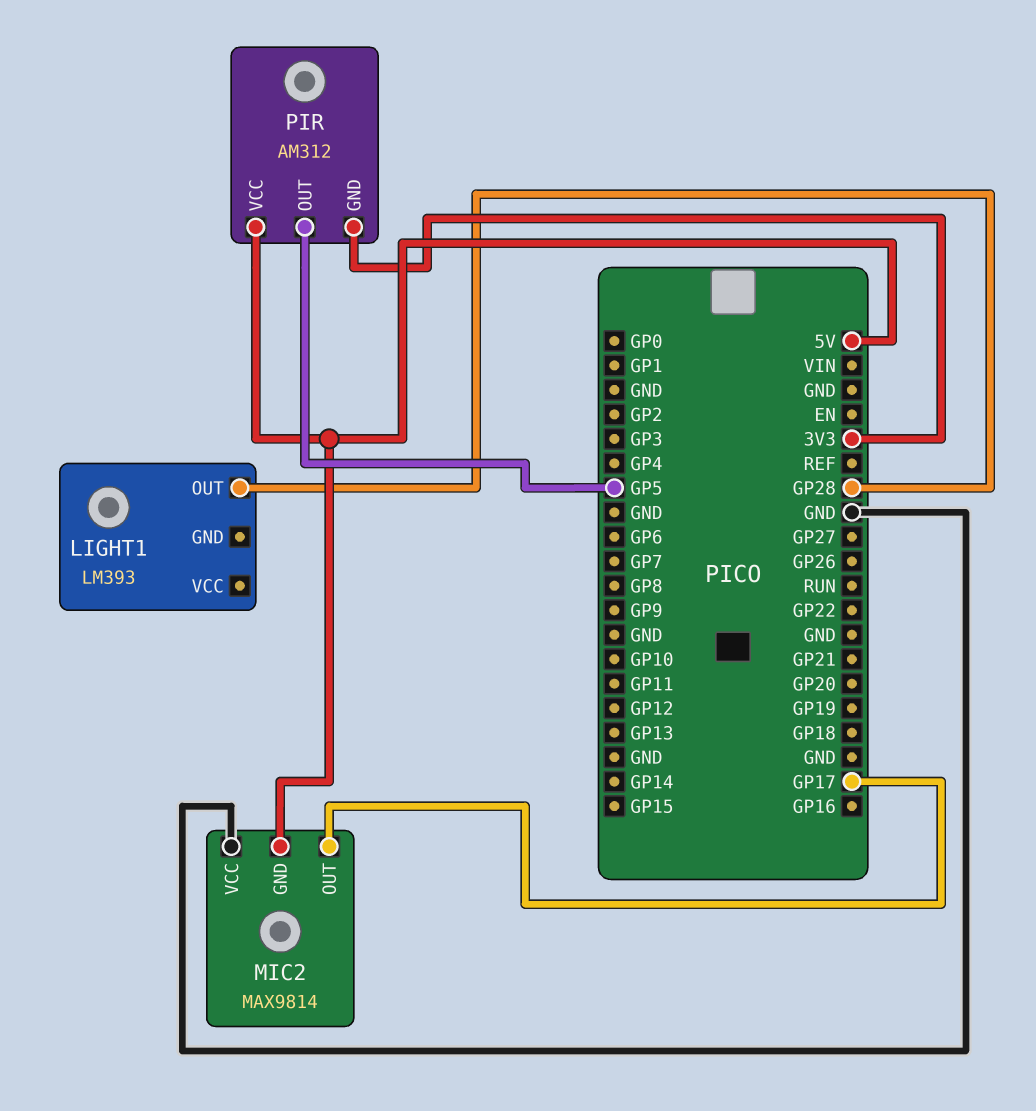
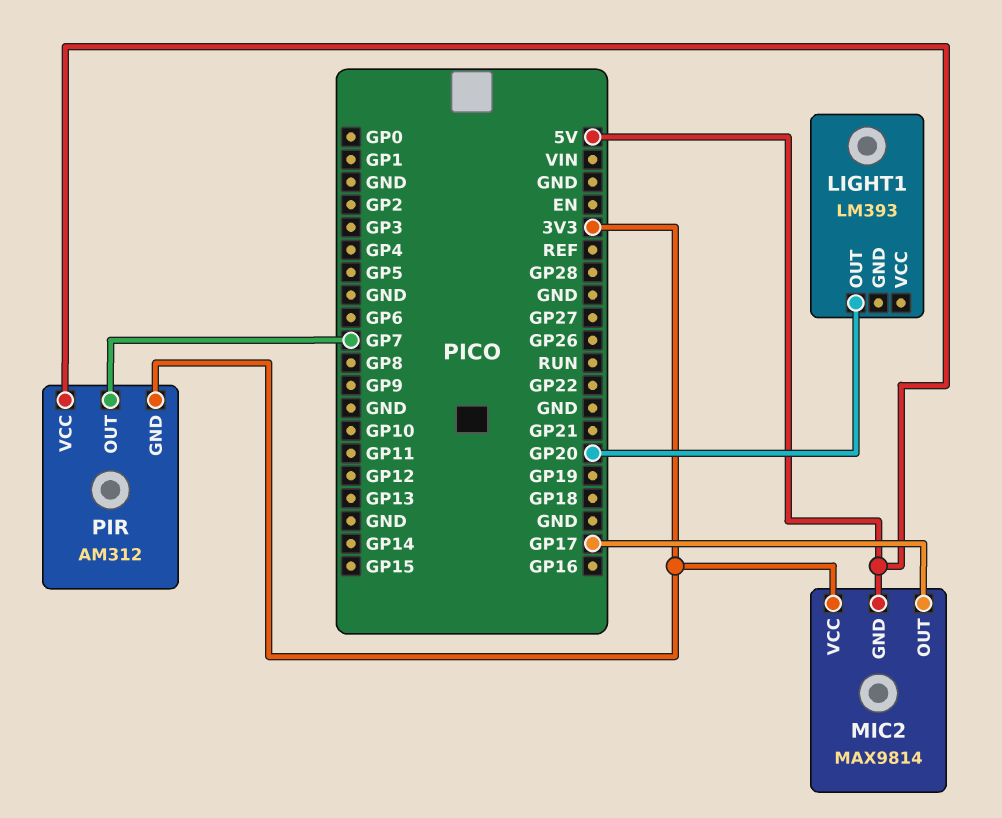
LIGHT1 pin OUT: GP28 -> GP20
MIC2 pin VCC: GND -> 3V3
PIR pin OUT: GP5 -> GP7

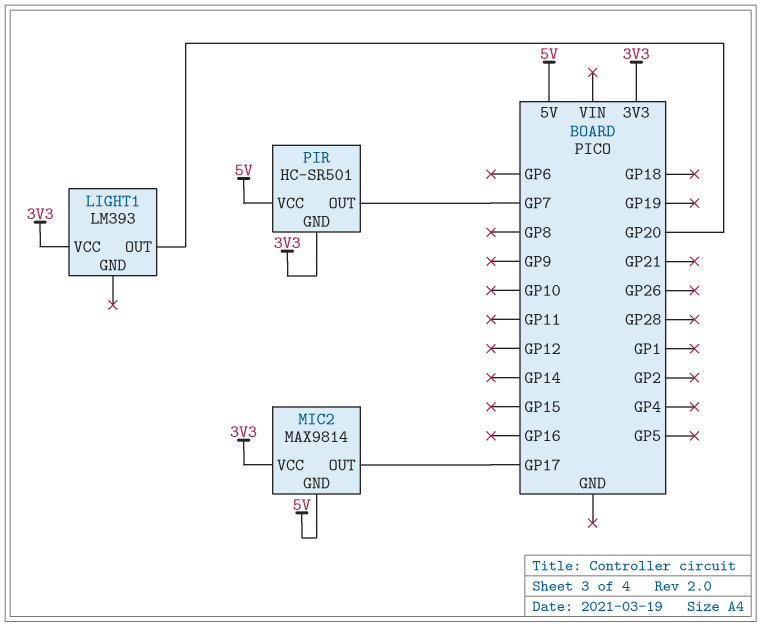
LIGHT1 pin VCC: none -> 3V3
PIR: AM312 -> HC-SR501

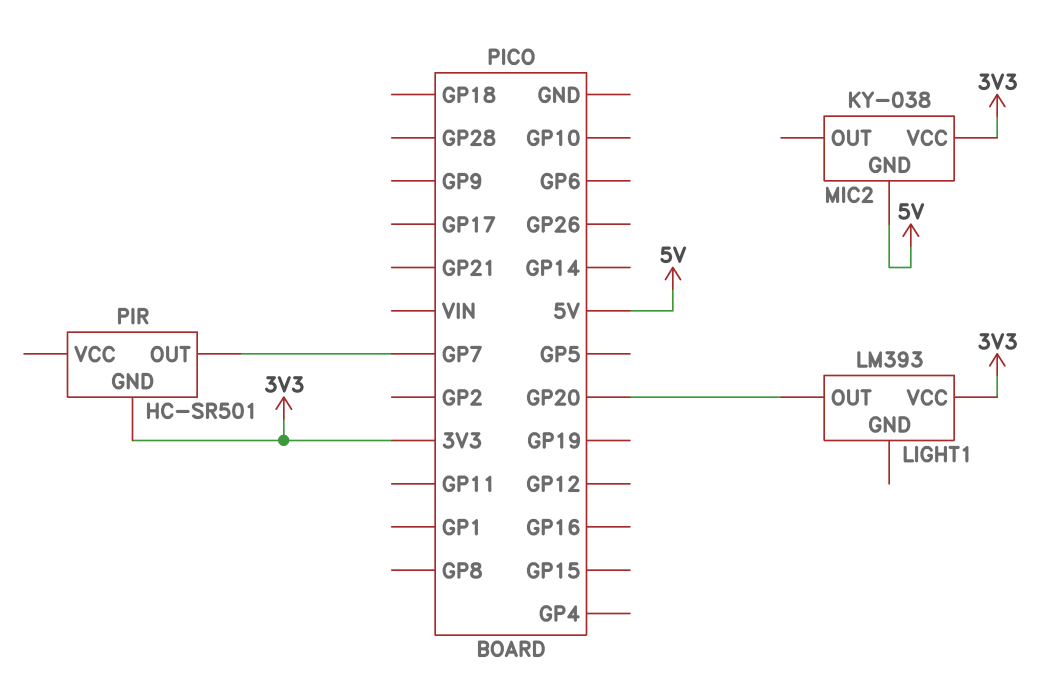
MIC2: MAX9814 -> KY-038
MIC2 pin OUT: GP17 -> none
PIR pin VCC: 5V -> none

